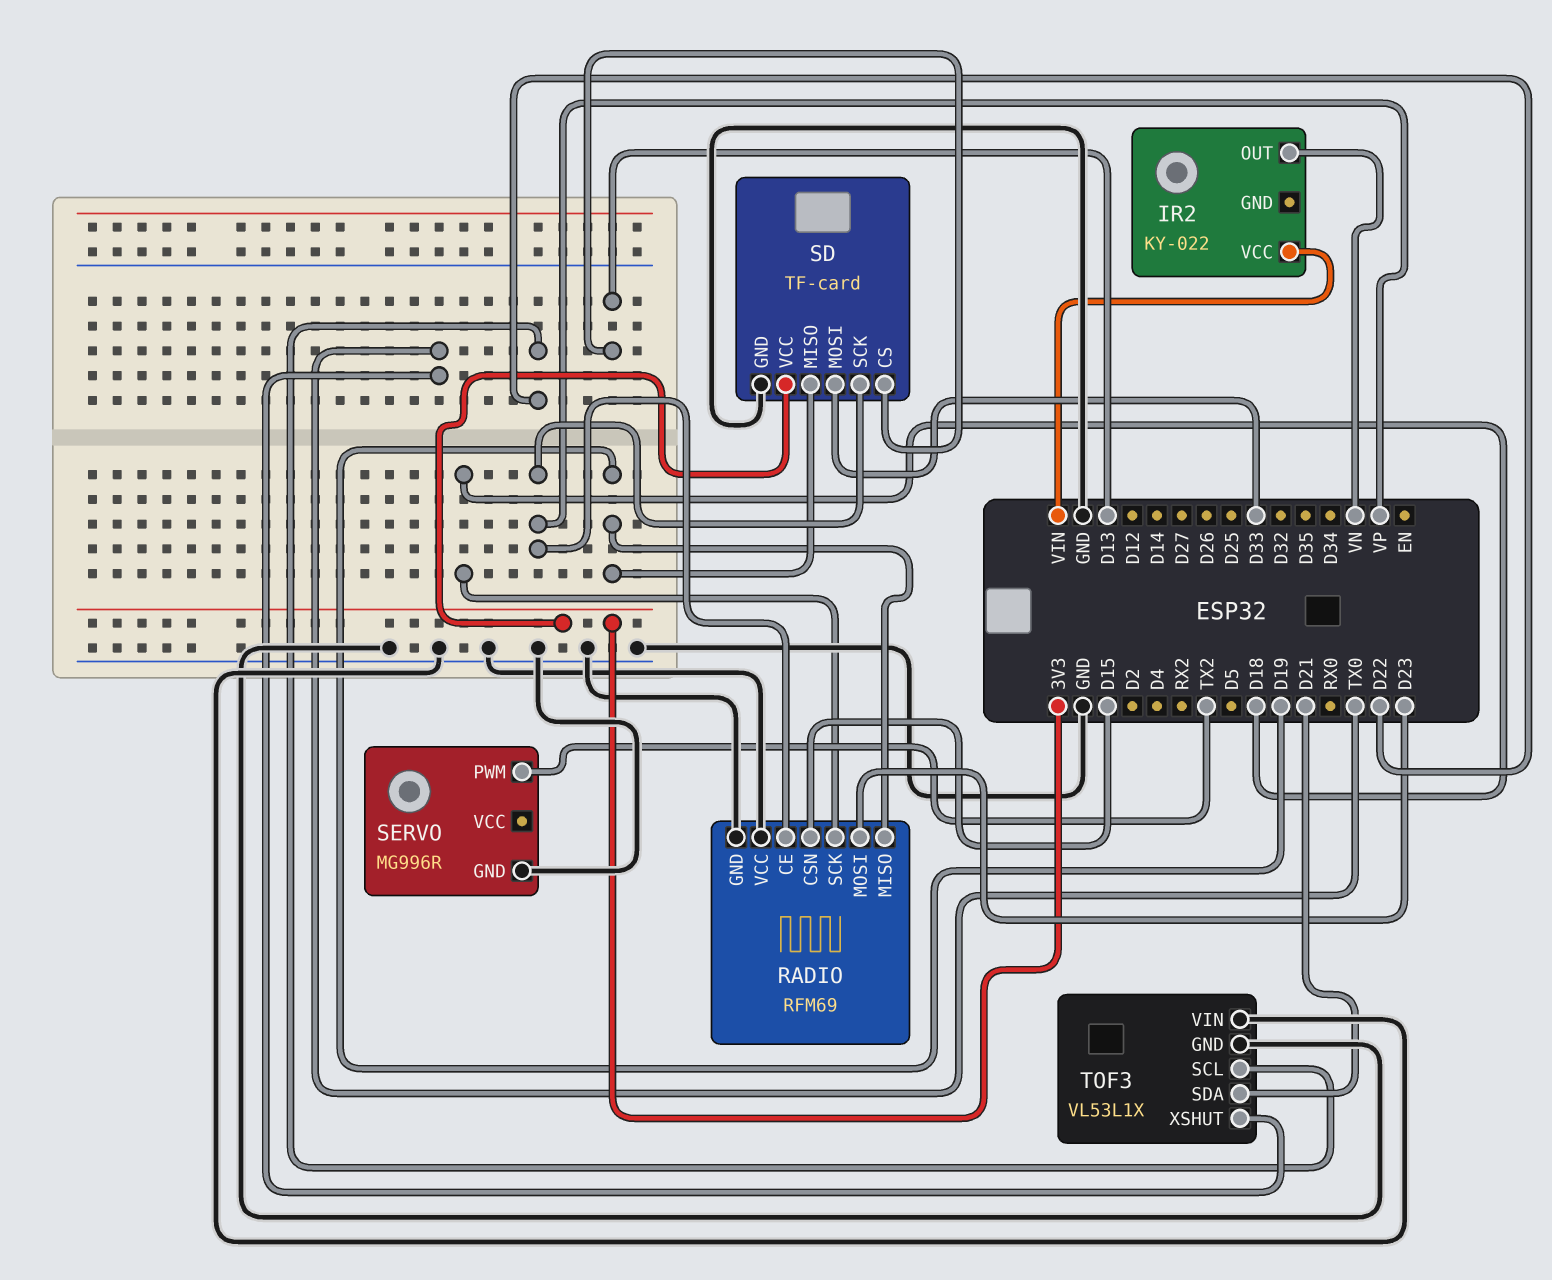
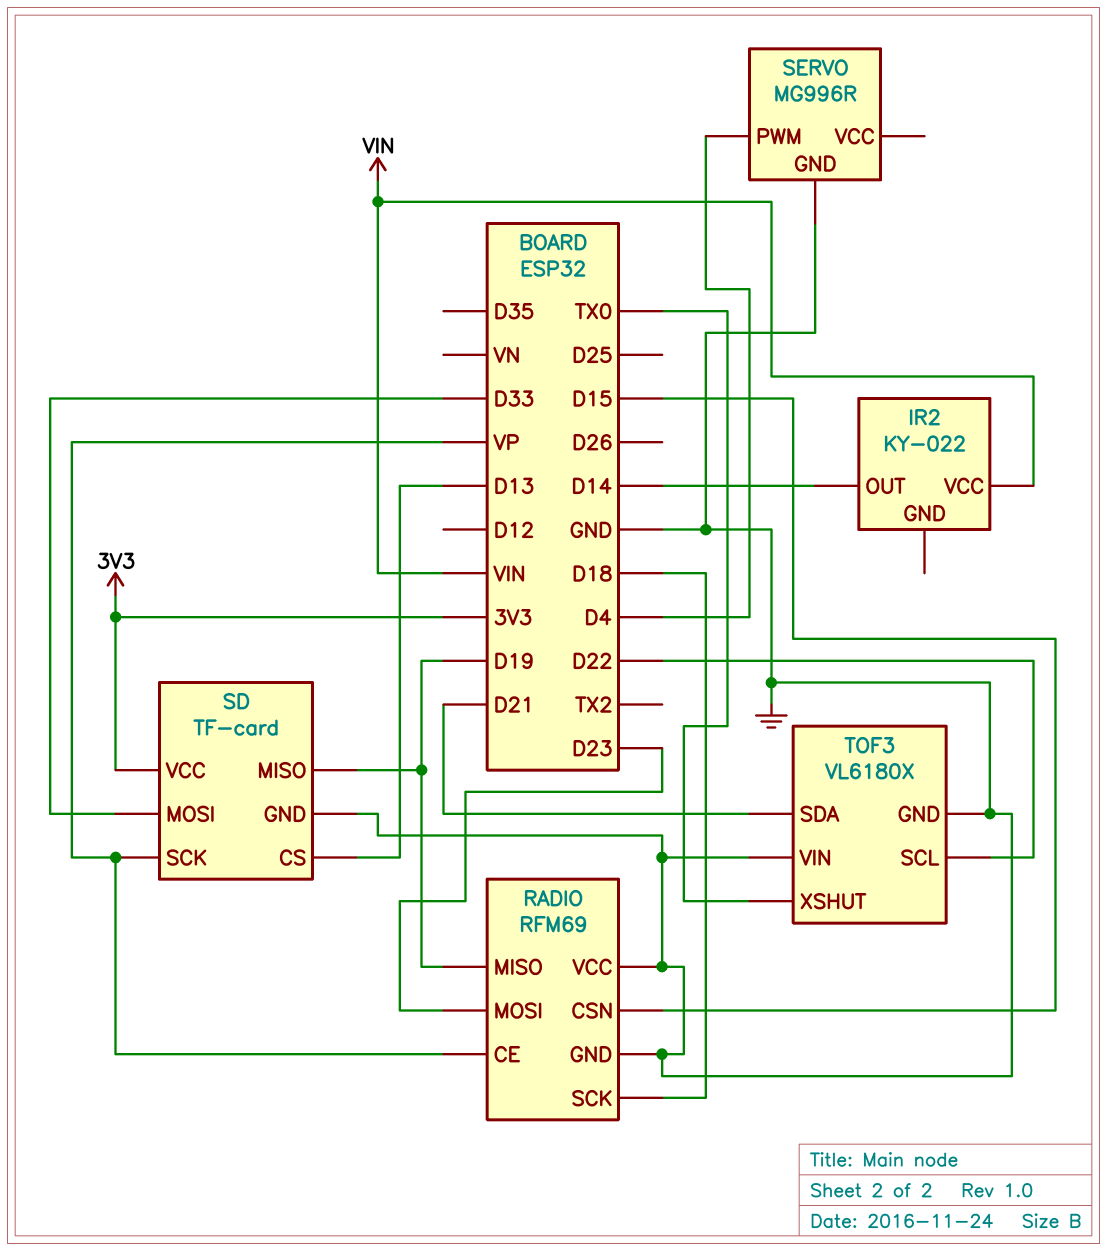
IR2 pin OUT: VN -> D14
SERVO pin PWM: TX2 -> D4
TOF3: VL53L1X -> VL6180X

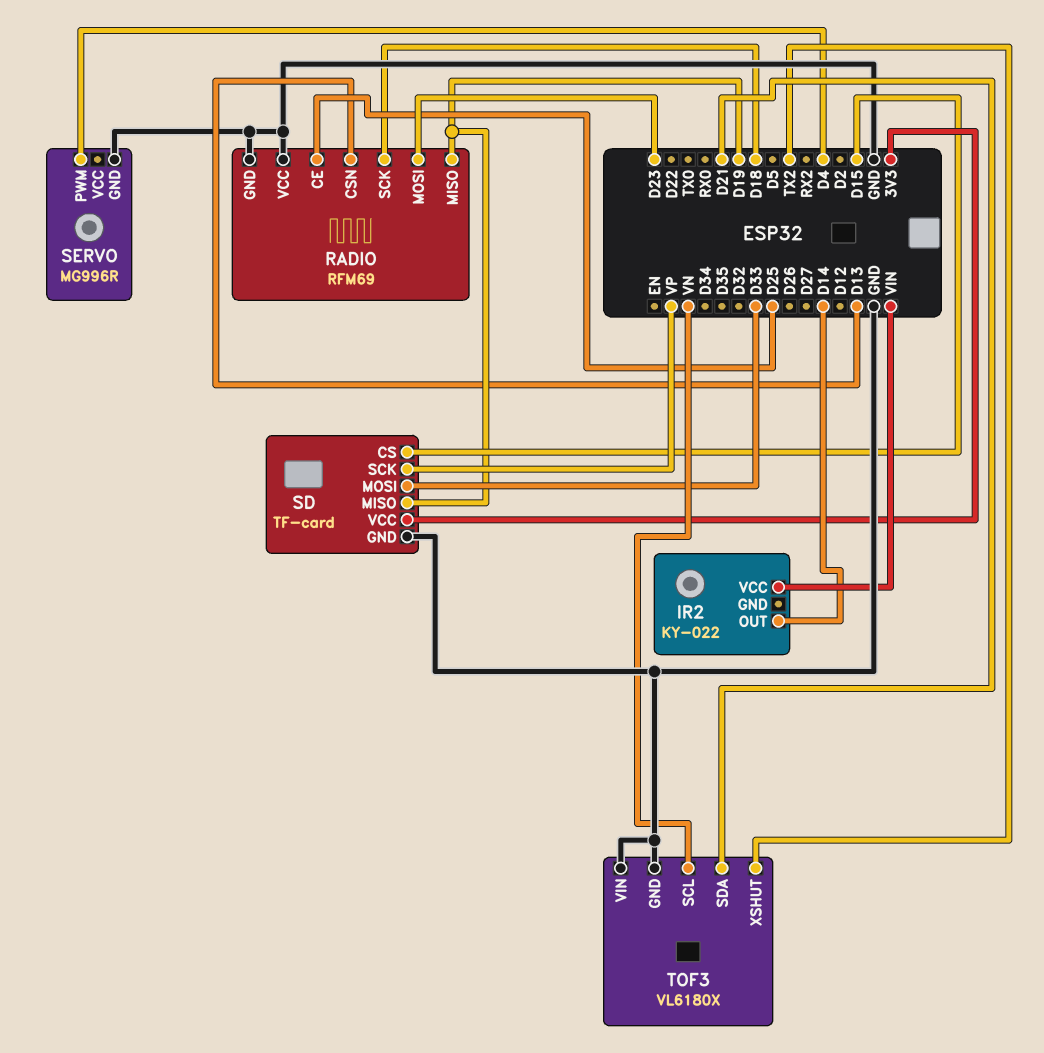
RADIO pin CE: VP -> D25
RADIO pin CSN: D15 -> D13
SD pin CS: D13 -> D15
TOF3 pin SCL: D22 -> VN
TOF3 pin XSHUT: TX0 -> TX2

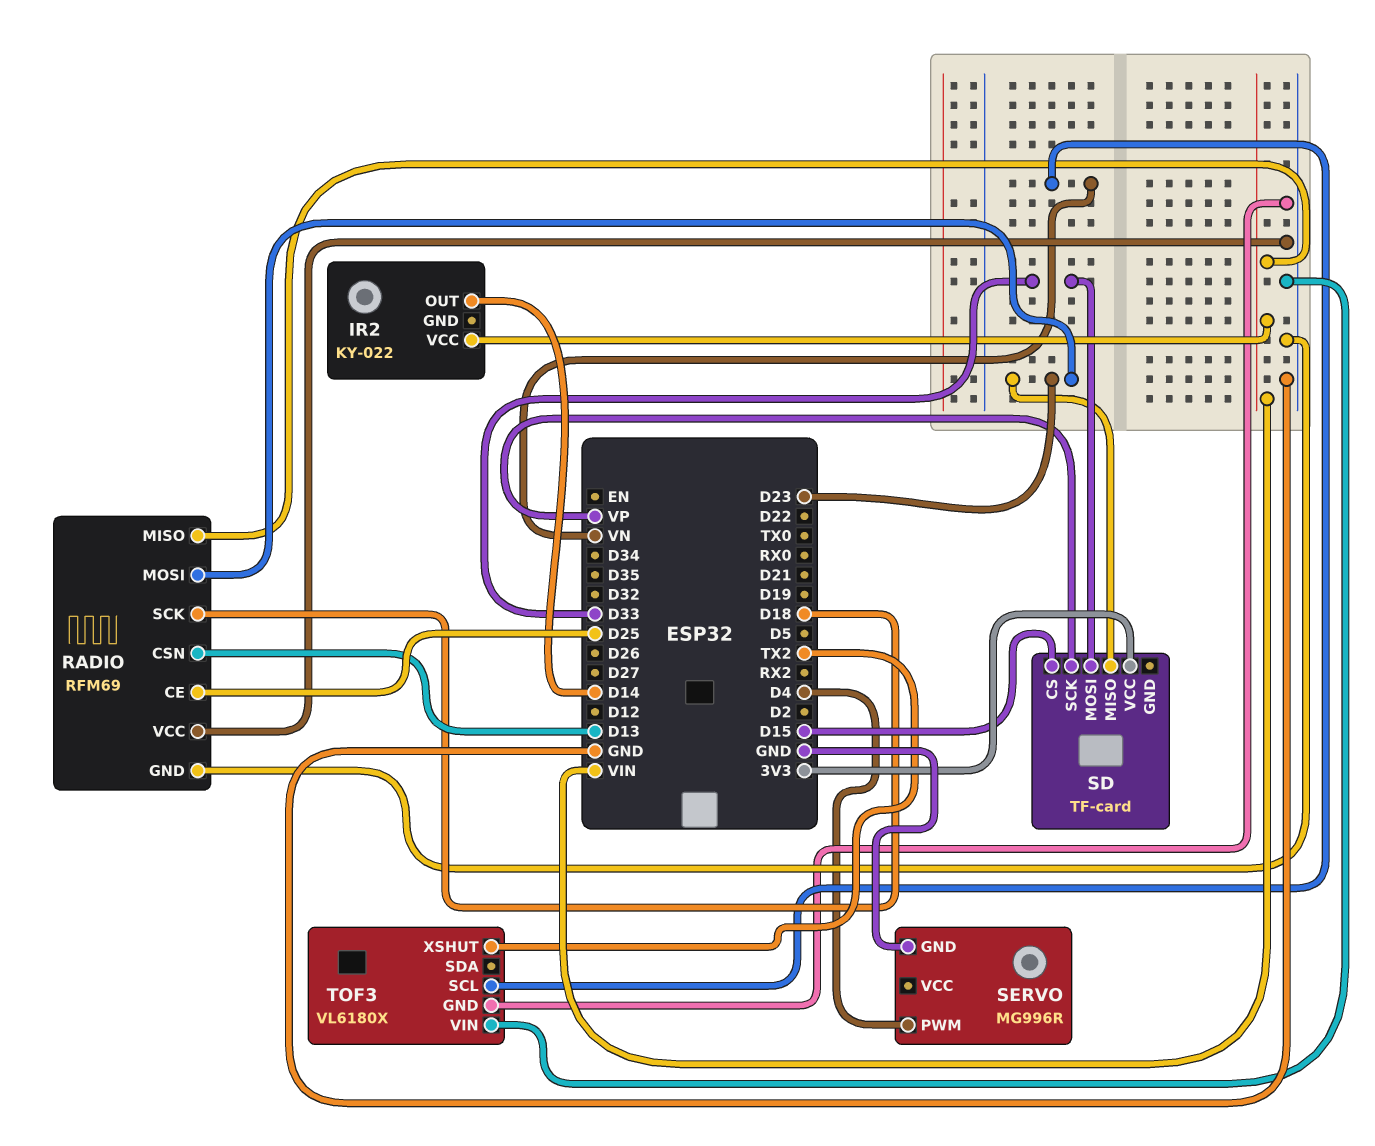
RADIO pin MISO: D19 -> VIN
SD pin GND: GND -> none
SD pin MISO: D19 -> D23
TOF3 pin SDA: D21 -> none

